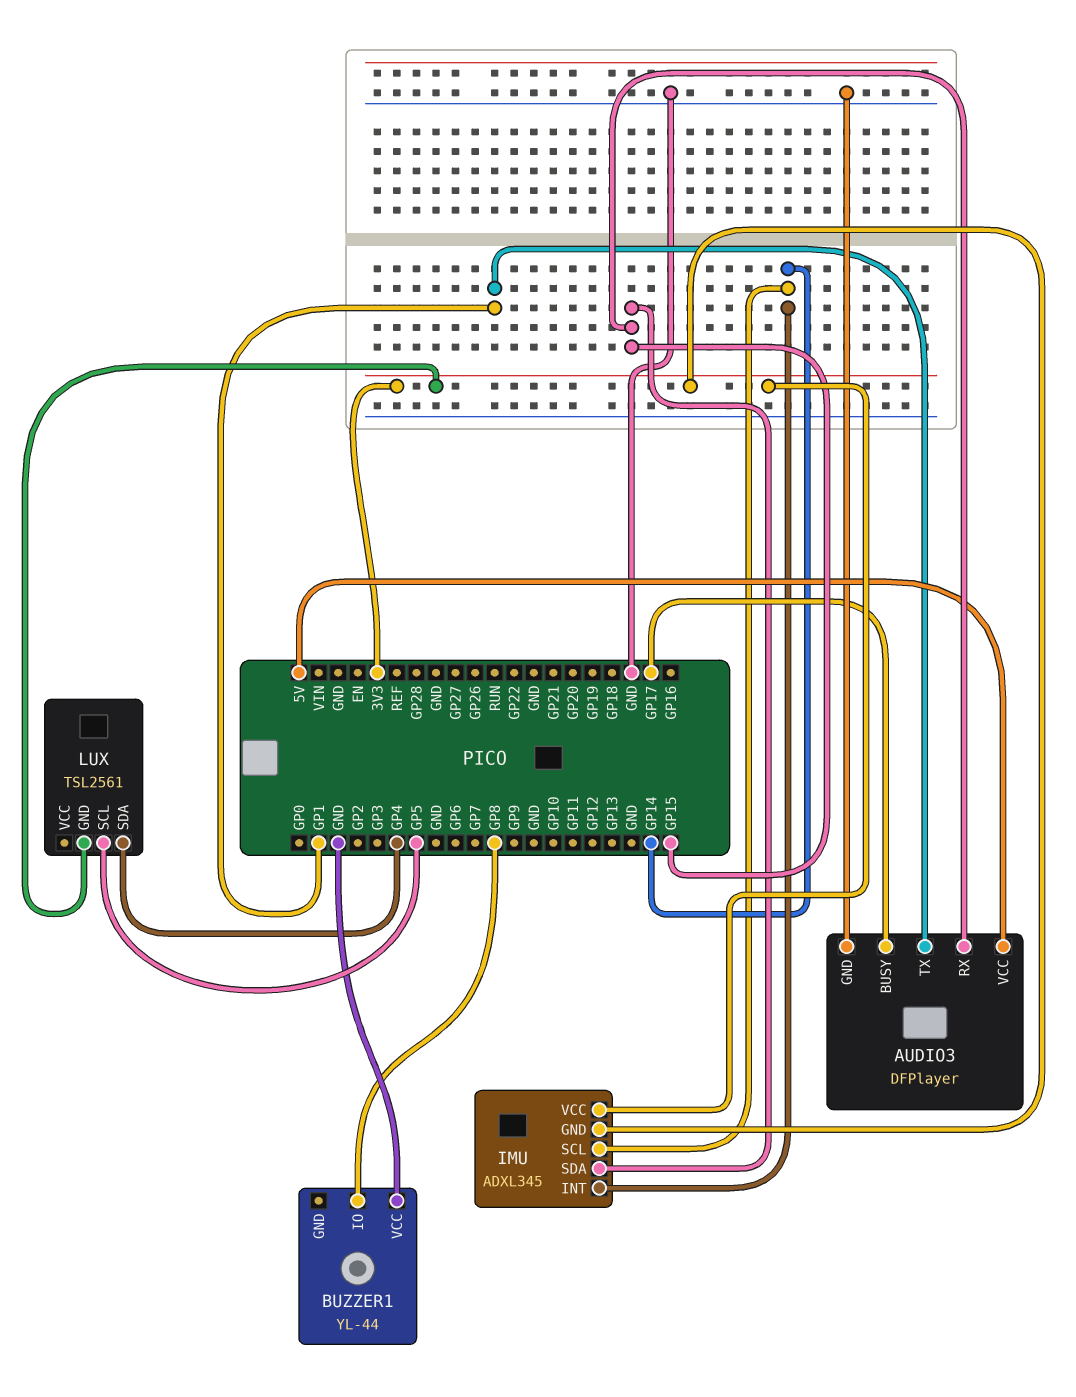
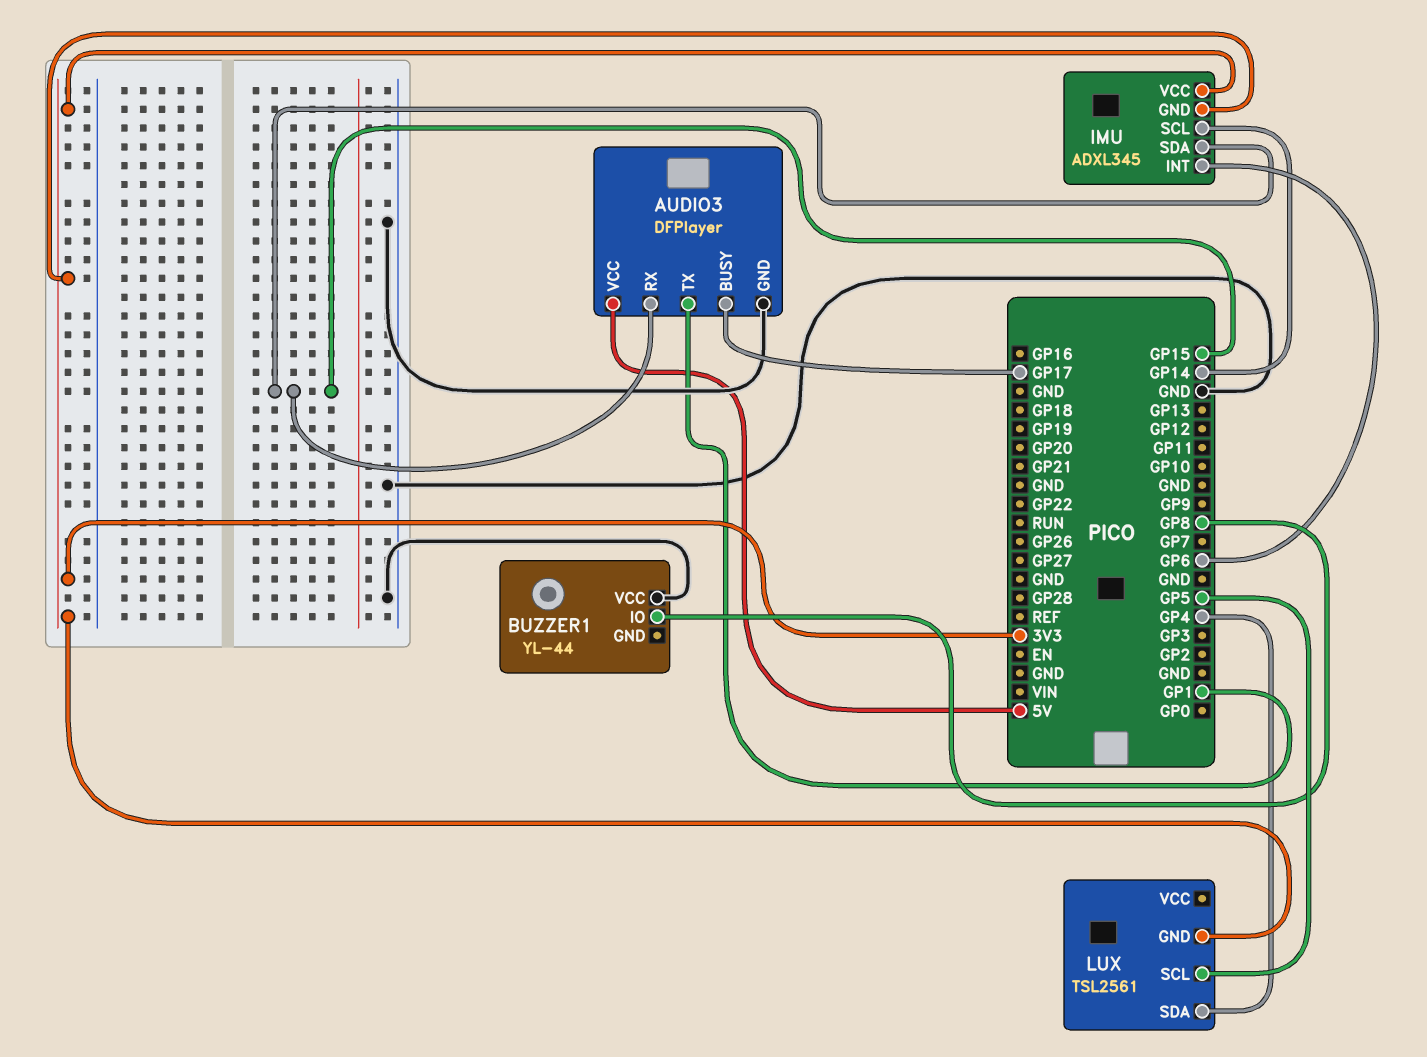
IMU pin INT: GP14 -> GP6

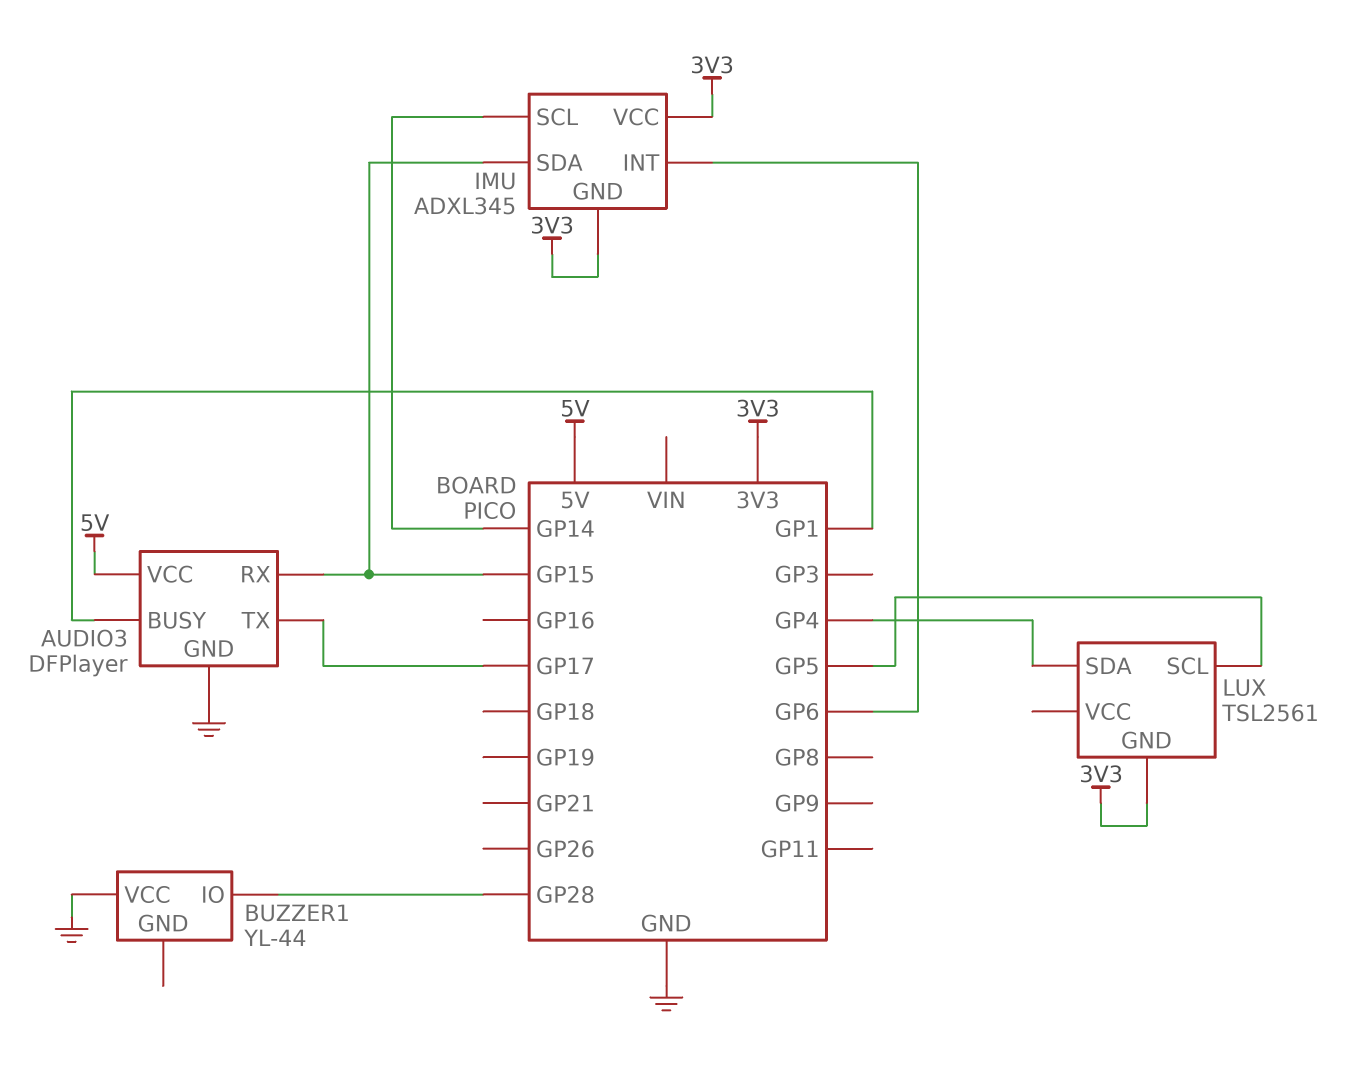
AUDIO3 pin BUSY: GP17 -> GP1
AUDIO3 pin TX: GP1 -> GP17
BUZZER1 pin IO: GP8 -> GP28

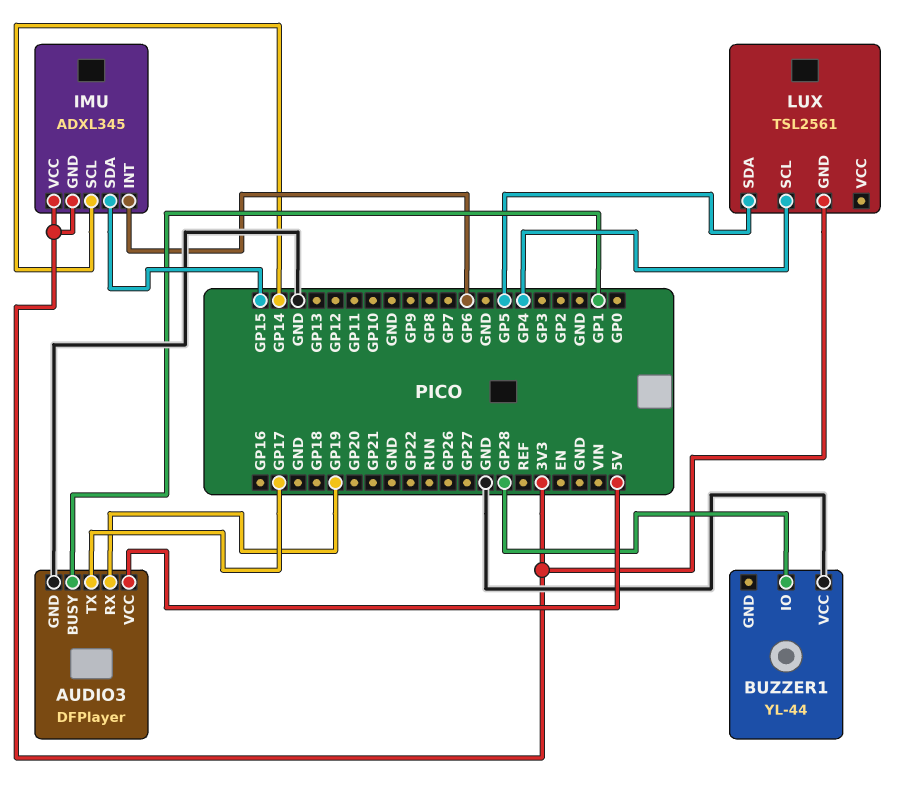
AUDIO3 pin RX: GP15 -> GP19
LUX pin SCL: GP5 -> GP4
LUX pin SDA: GP4 -> GP5

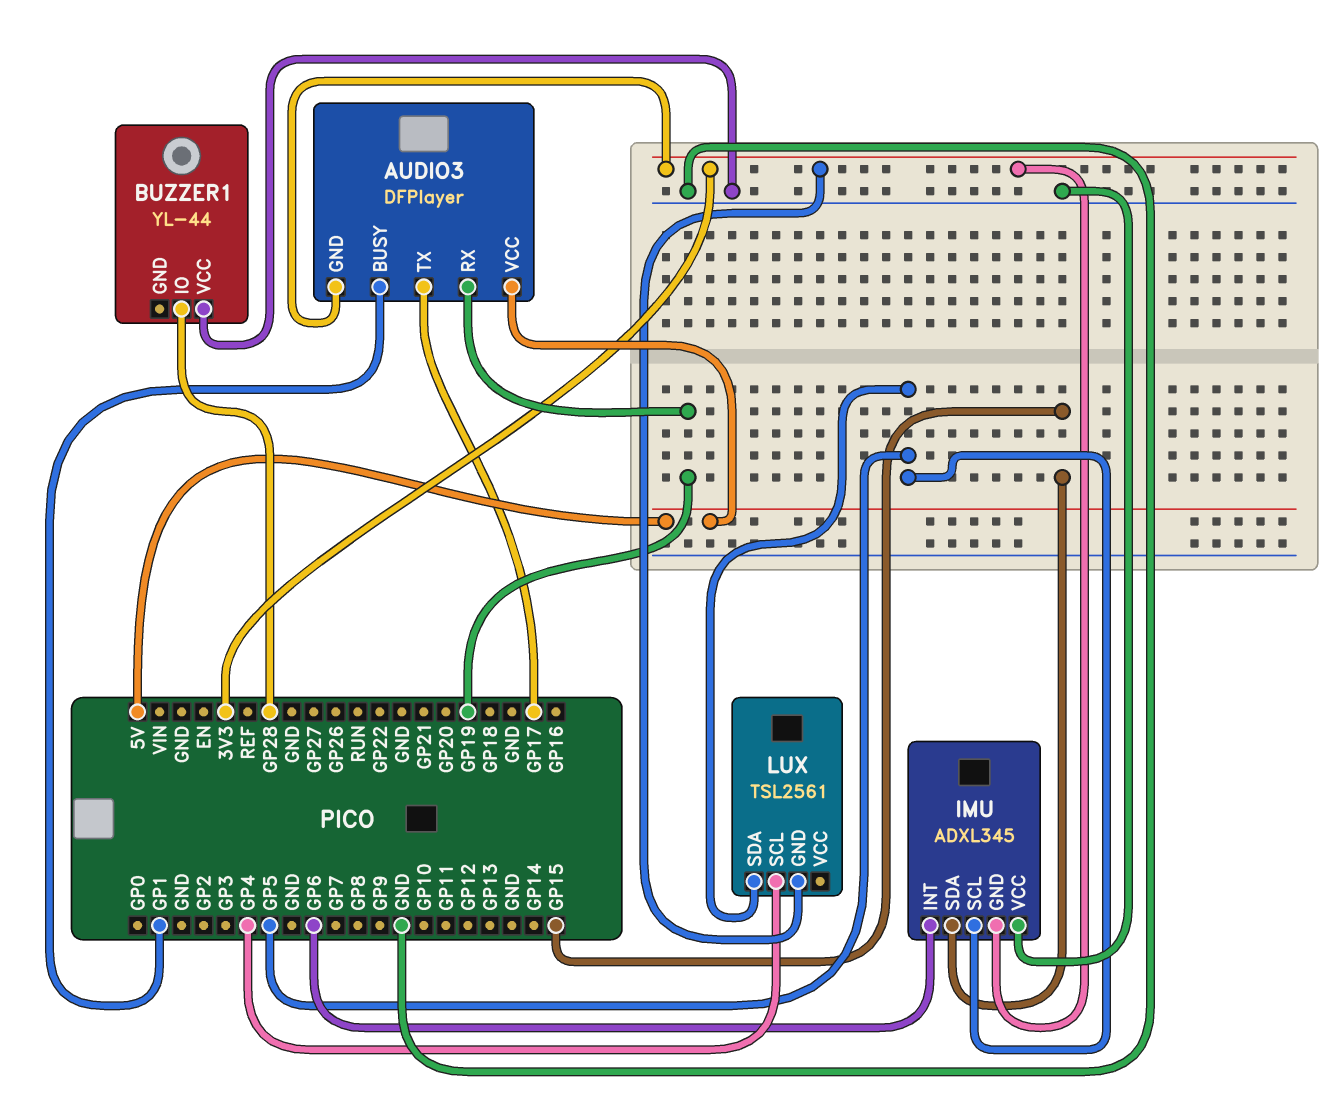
AUDIO3 pin GND: GND -> 3V3
IMU pin SCL: GP14 -> GP5
IMU pin VCC: 3V3 -> GND

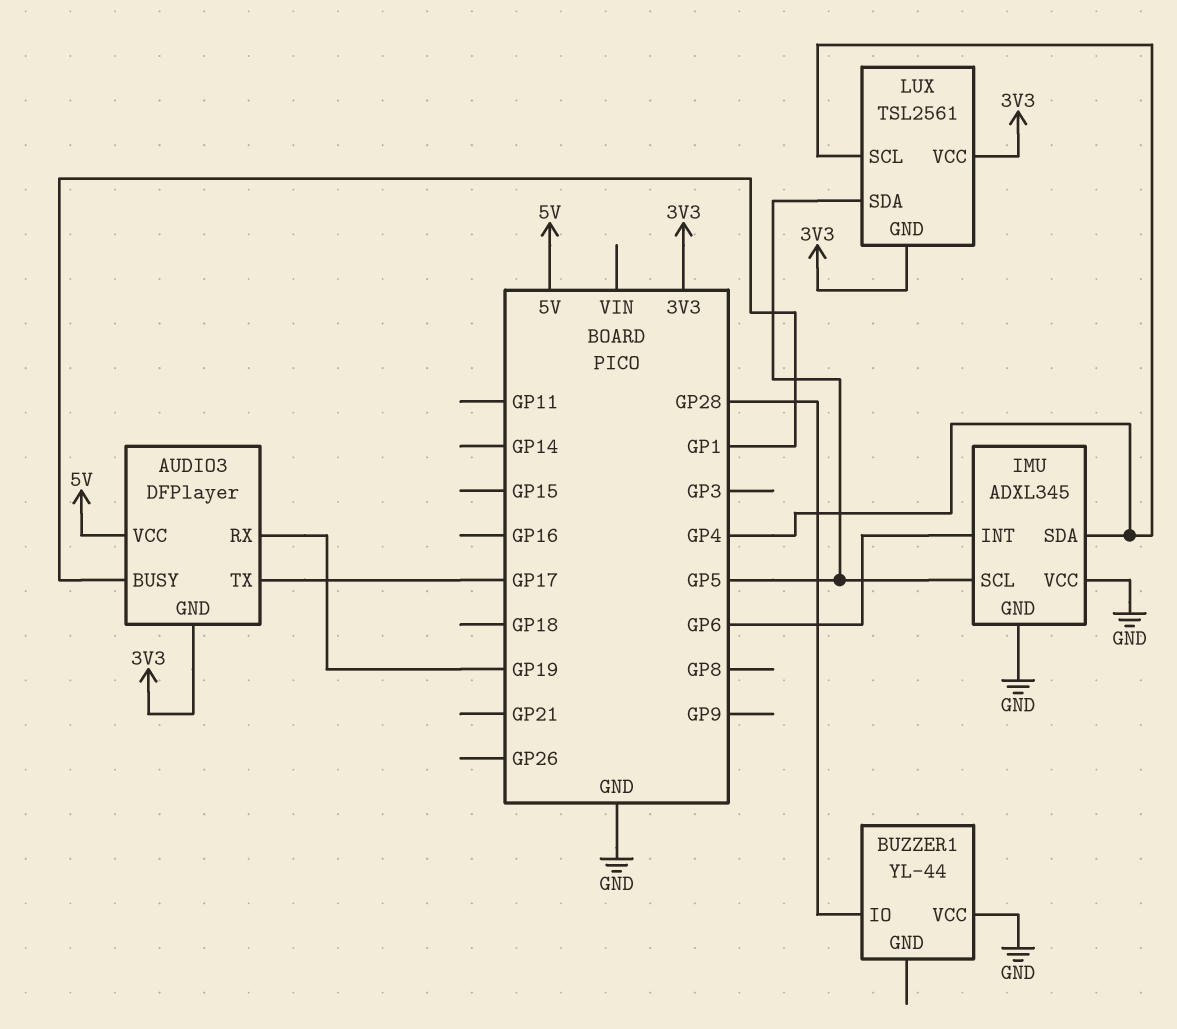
IMU pin GND: 3V3 -> GND
IMU pin SDA: GP15 -> GP4
LUX pin VCC: none -> 3V3

